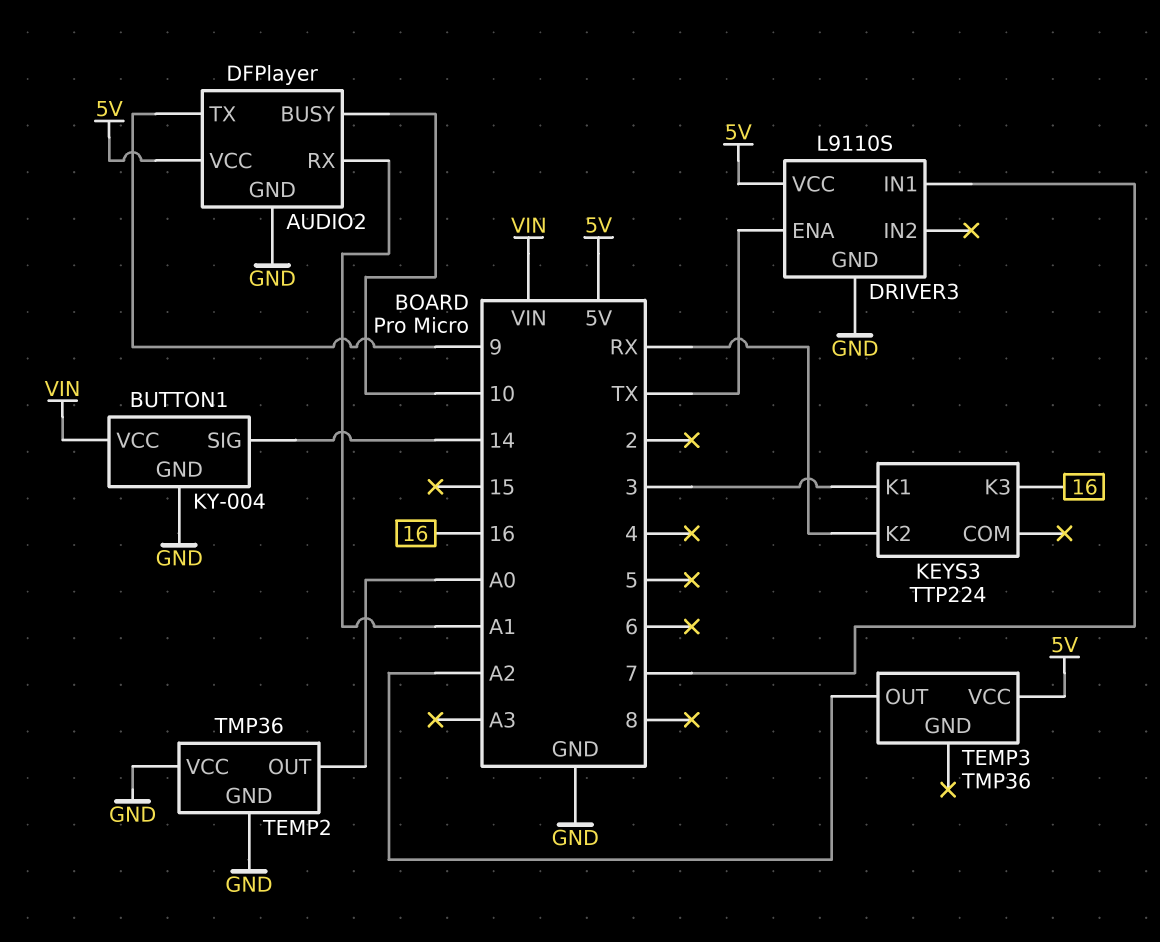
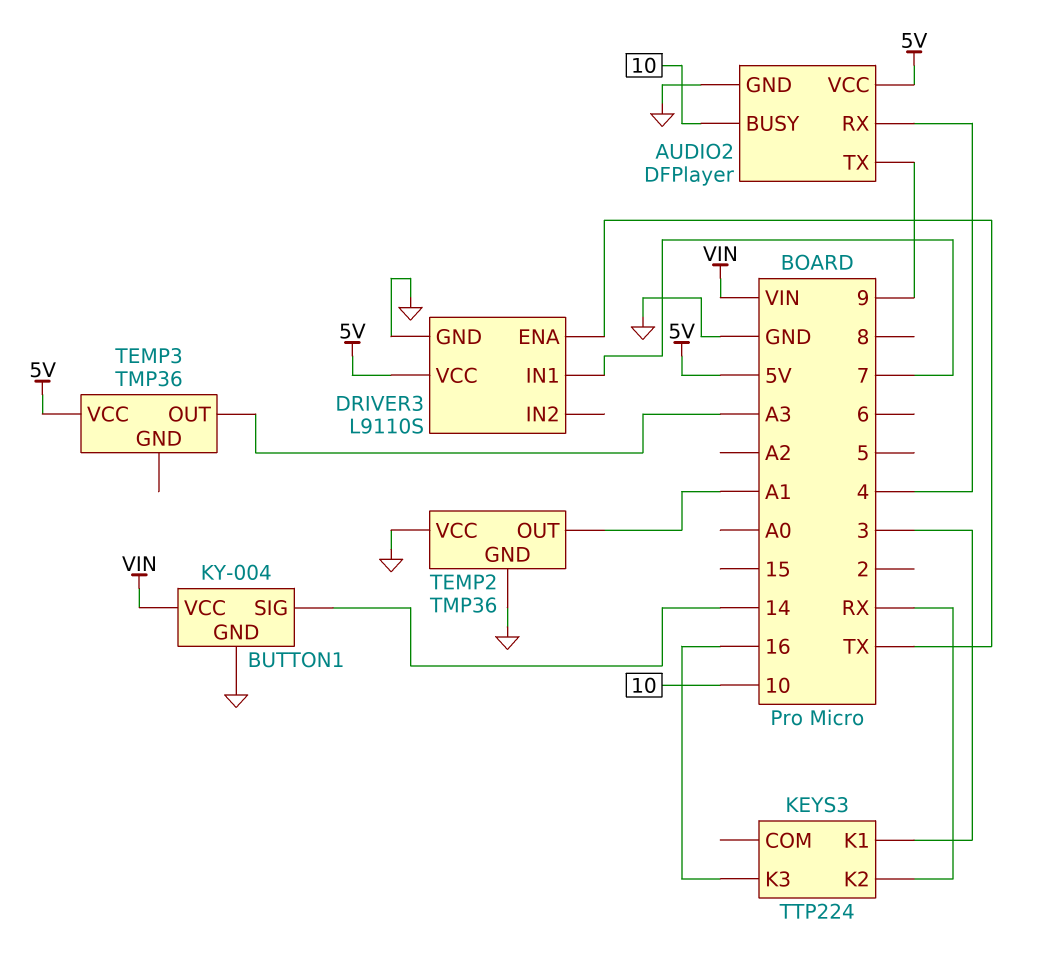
AUDIO2 pin RX: A1 -> 4
TEMP2 pin OUT: A0 -> A1
TEMP3 pin OUT: A2 -> A3

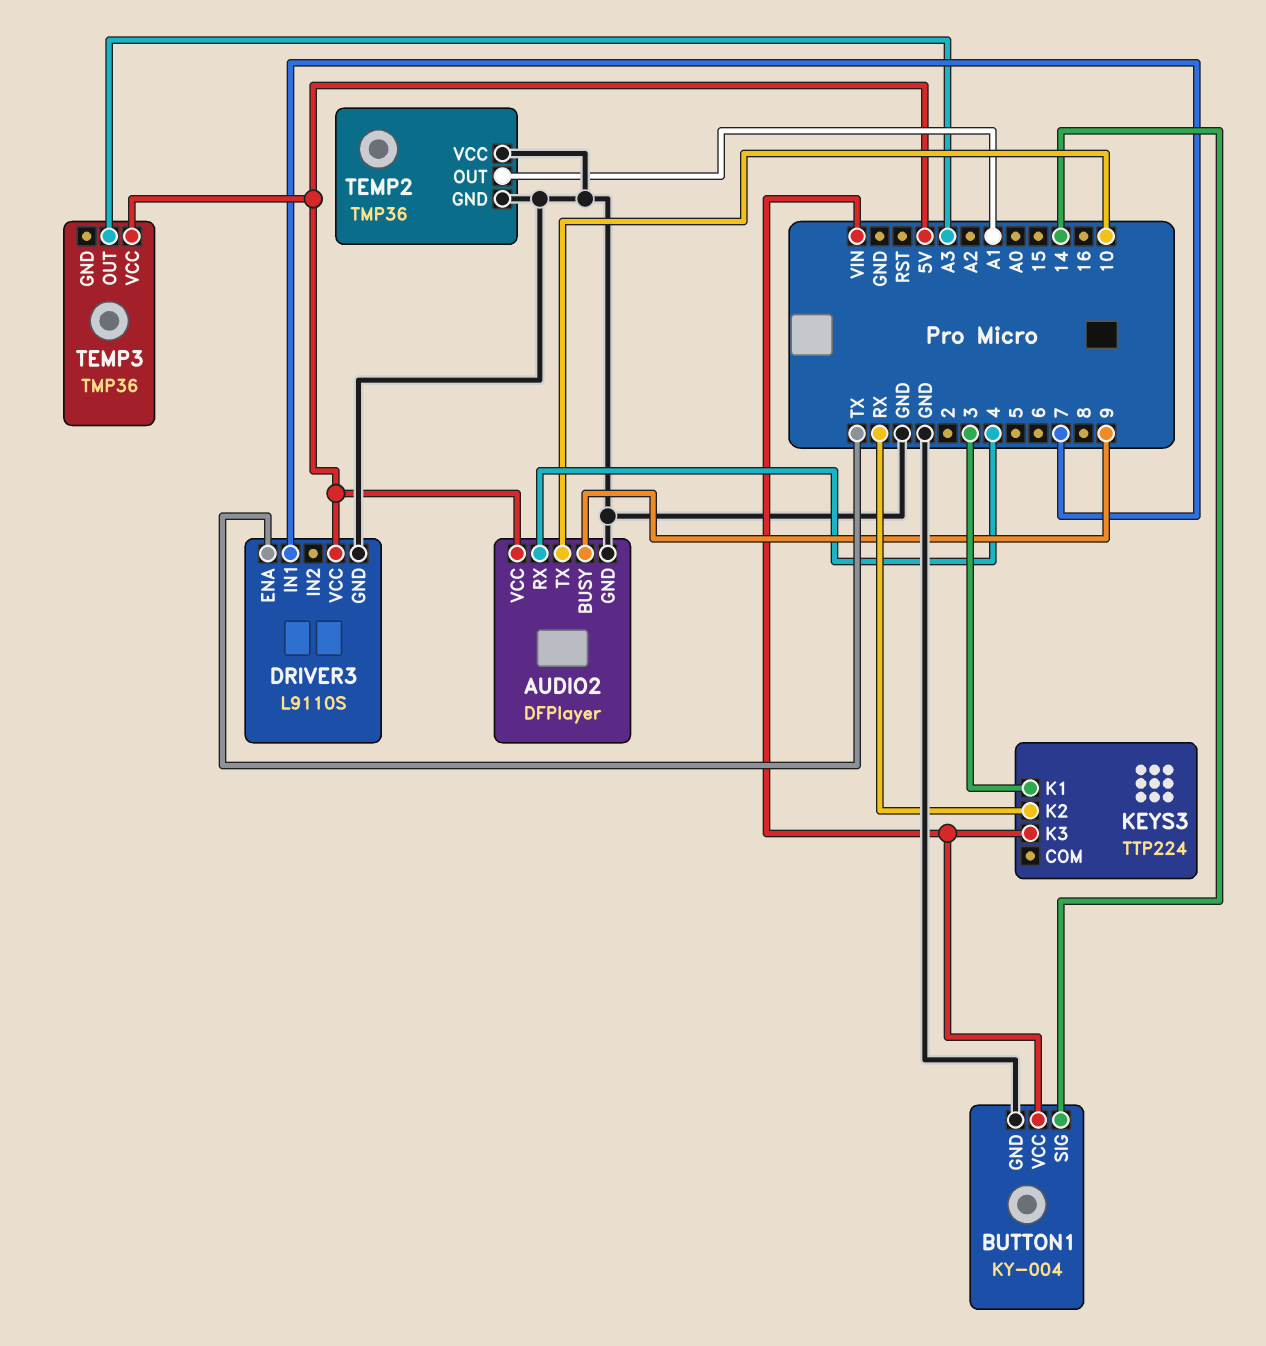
AUDIO2 pin BUSY: 10 -> 9
AUDIO2 pin TX: 9 -> 10
KEYS3 pin K3: 16 -> VIN

